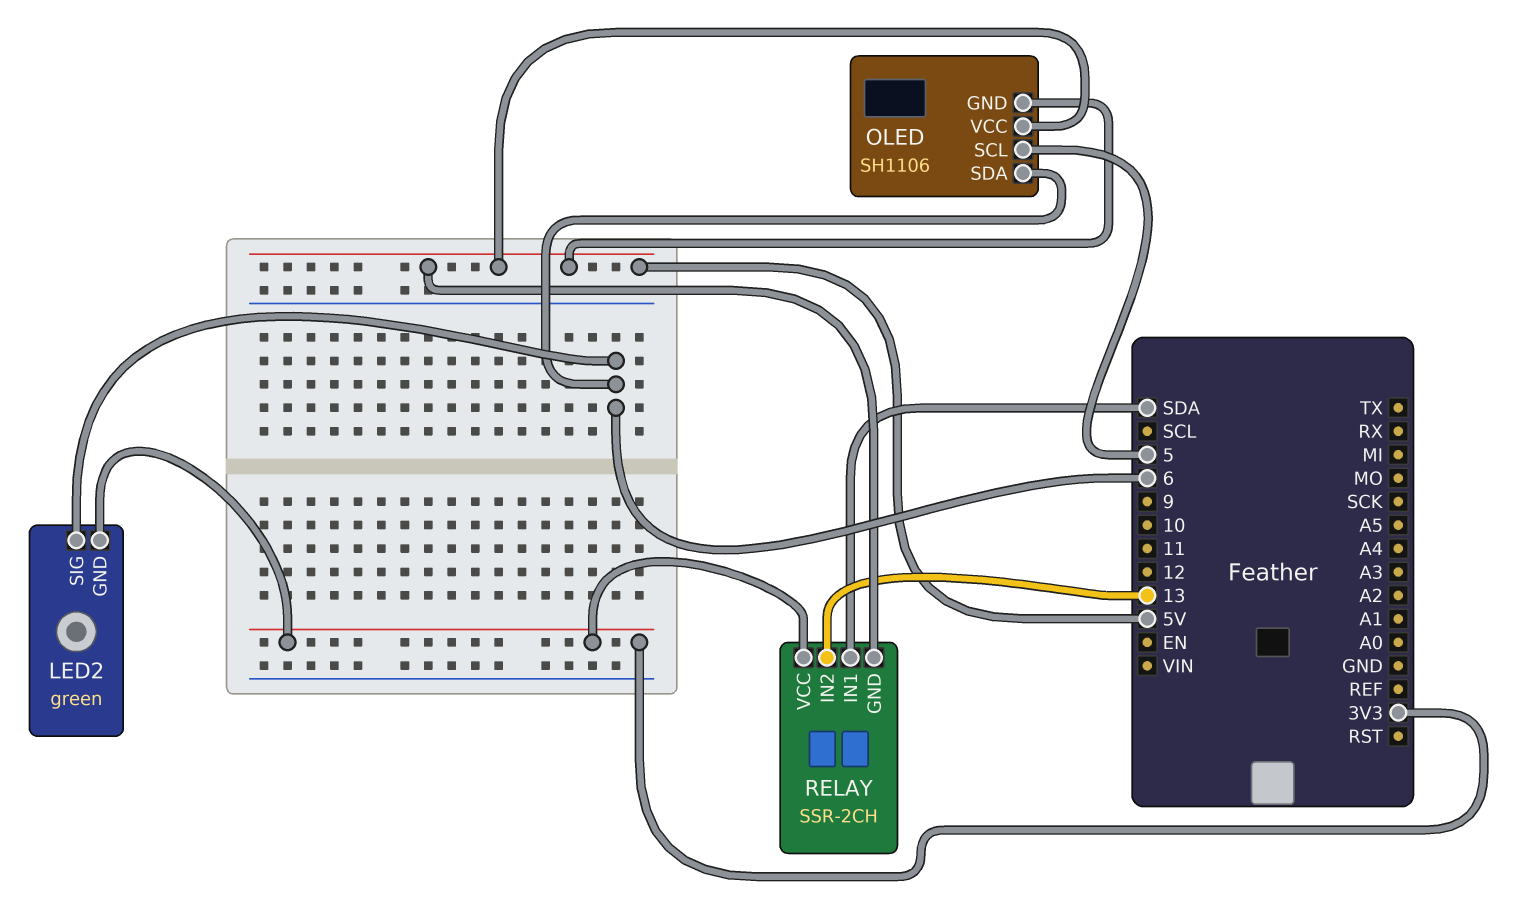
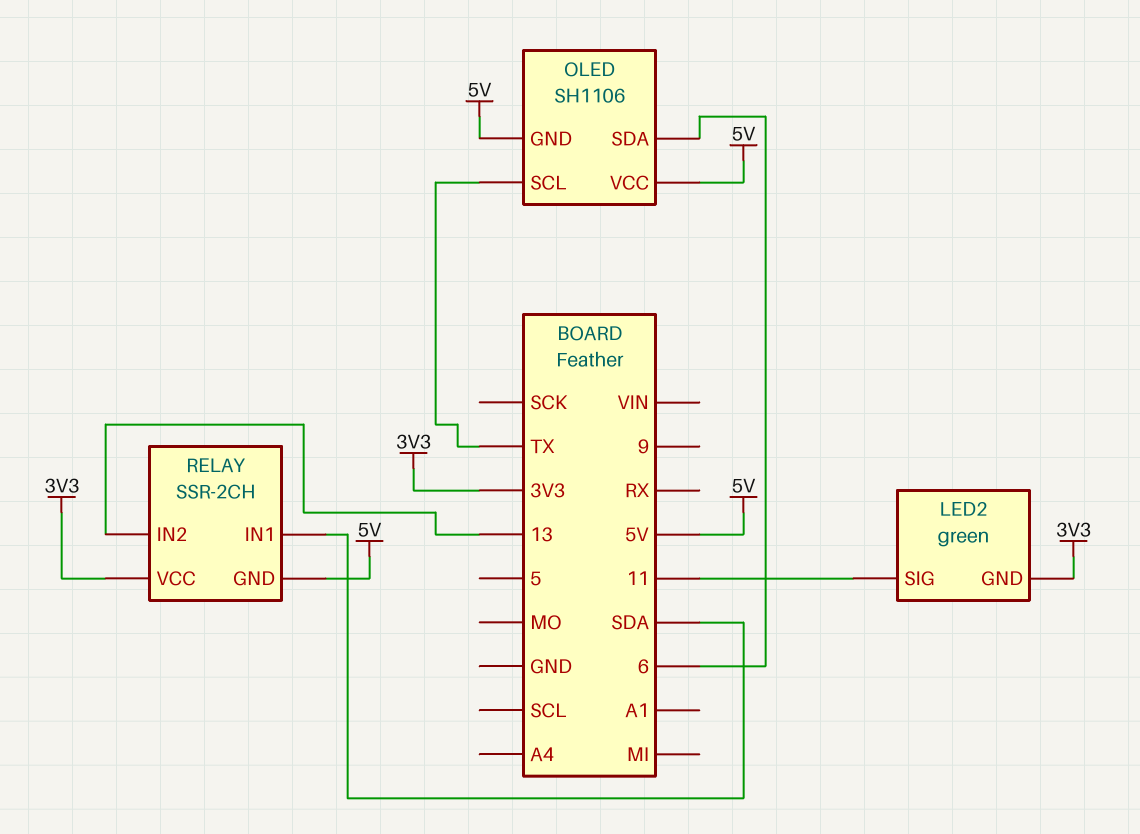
LED2 pin SIG: 6 -> 11
OLED pin SCL: 5 -> TX

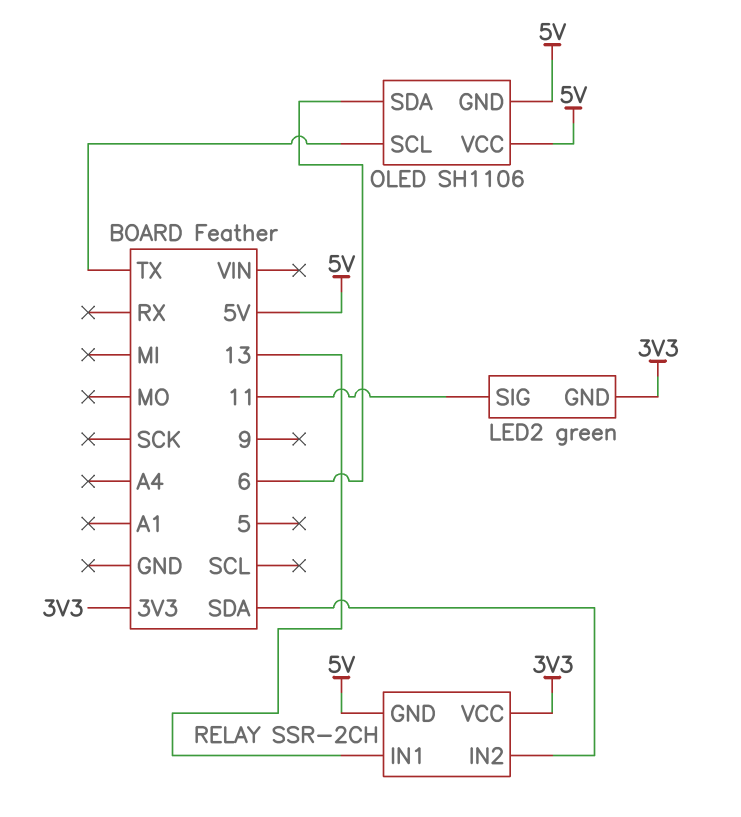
RELAY pin IN1: SDA -> 13
RELAY pin IN2: 13 -> SDA

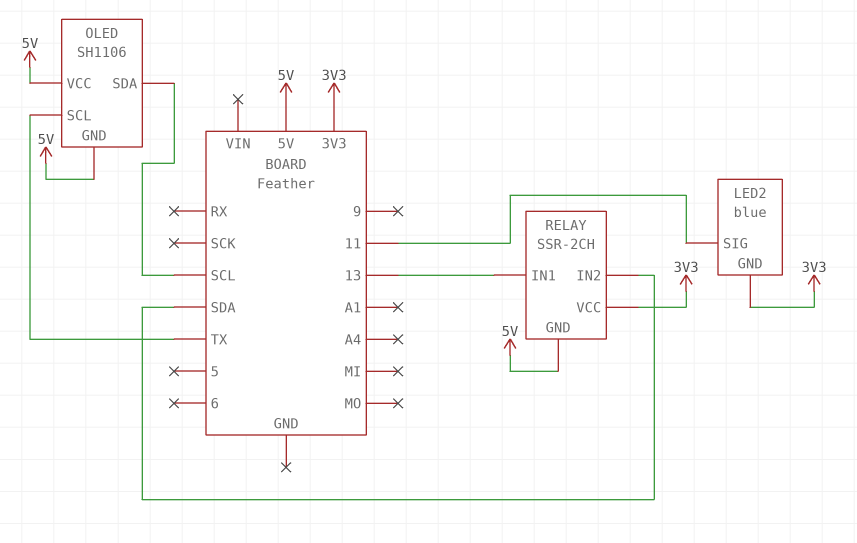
LED2: green -> blue
OLED pin SDA: 6 -> SCL

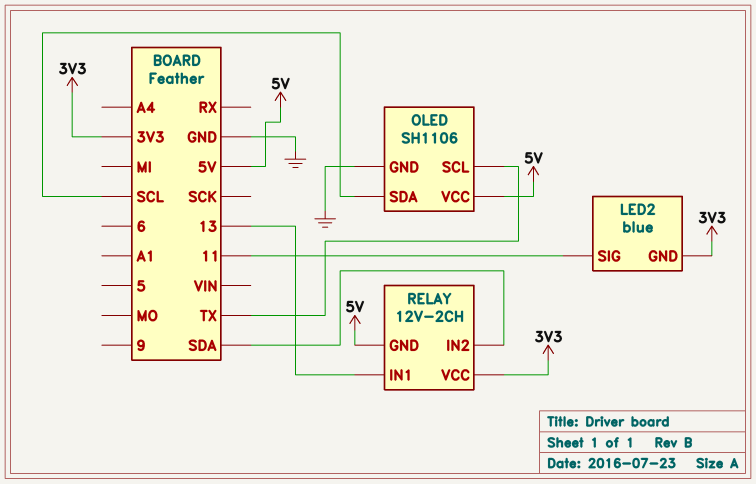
OLED pin GND: 5V -> GND
RELAY: SSR-2CH -> 12V-2CH

